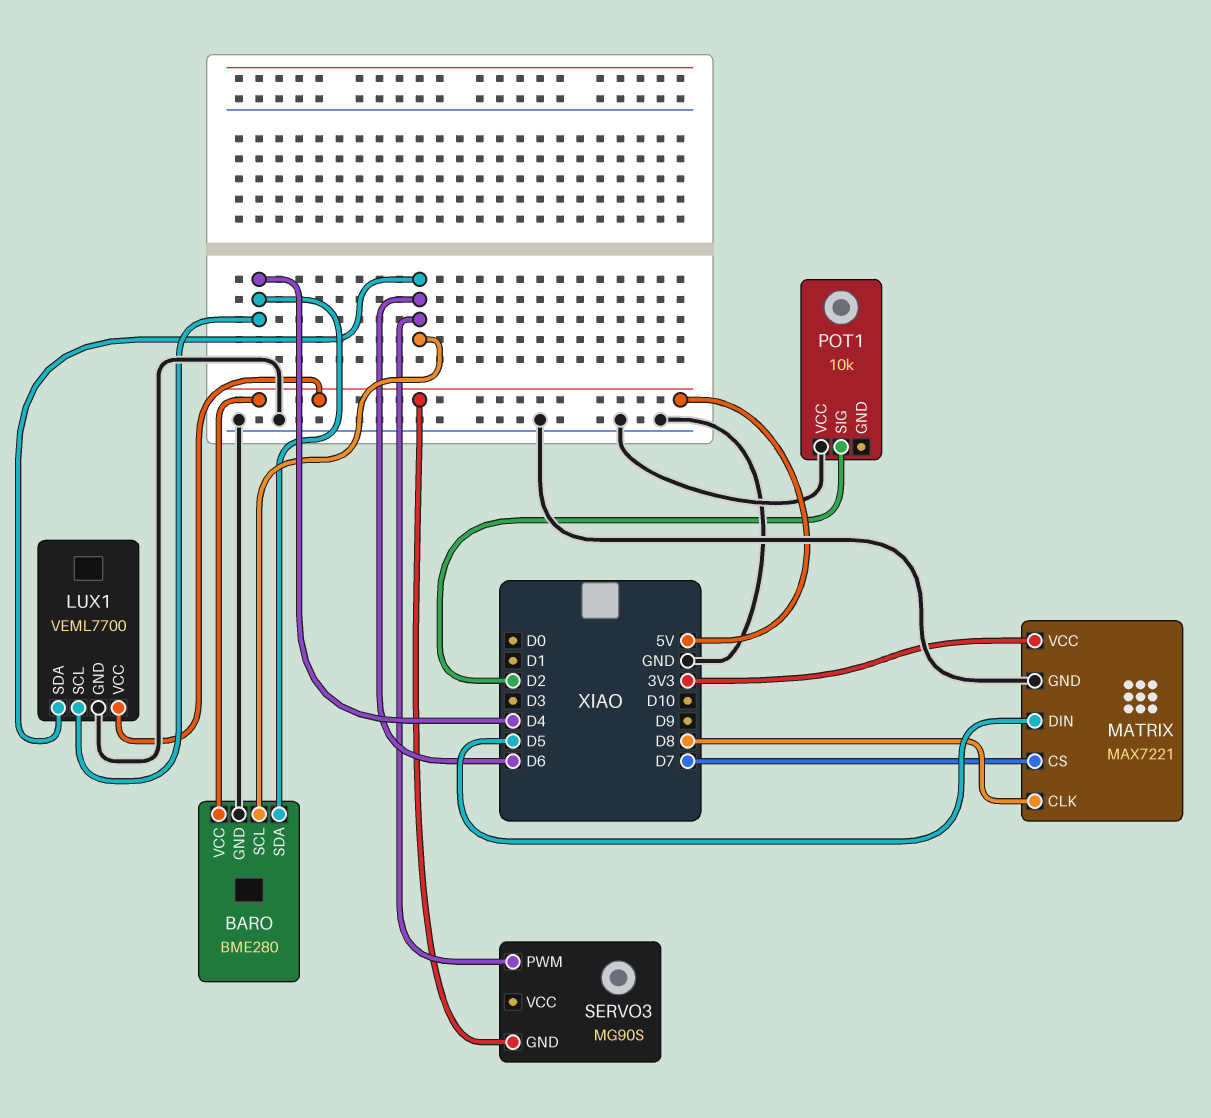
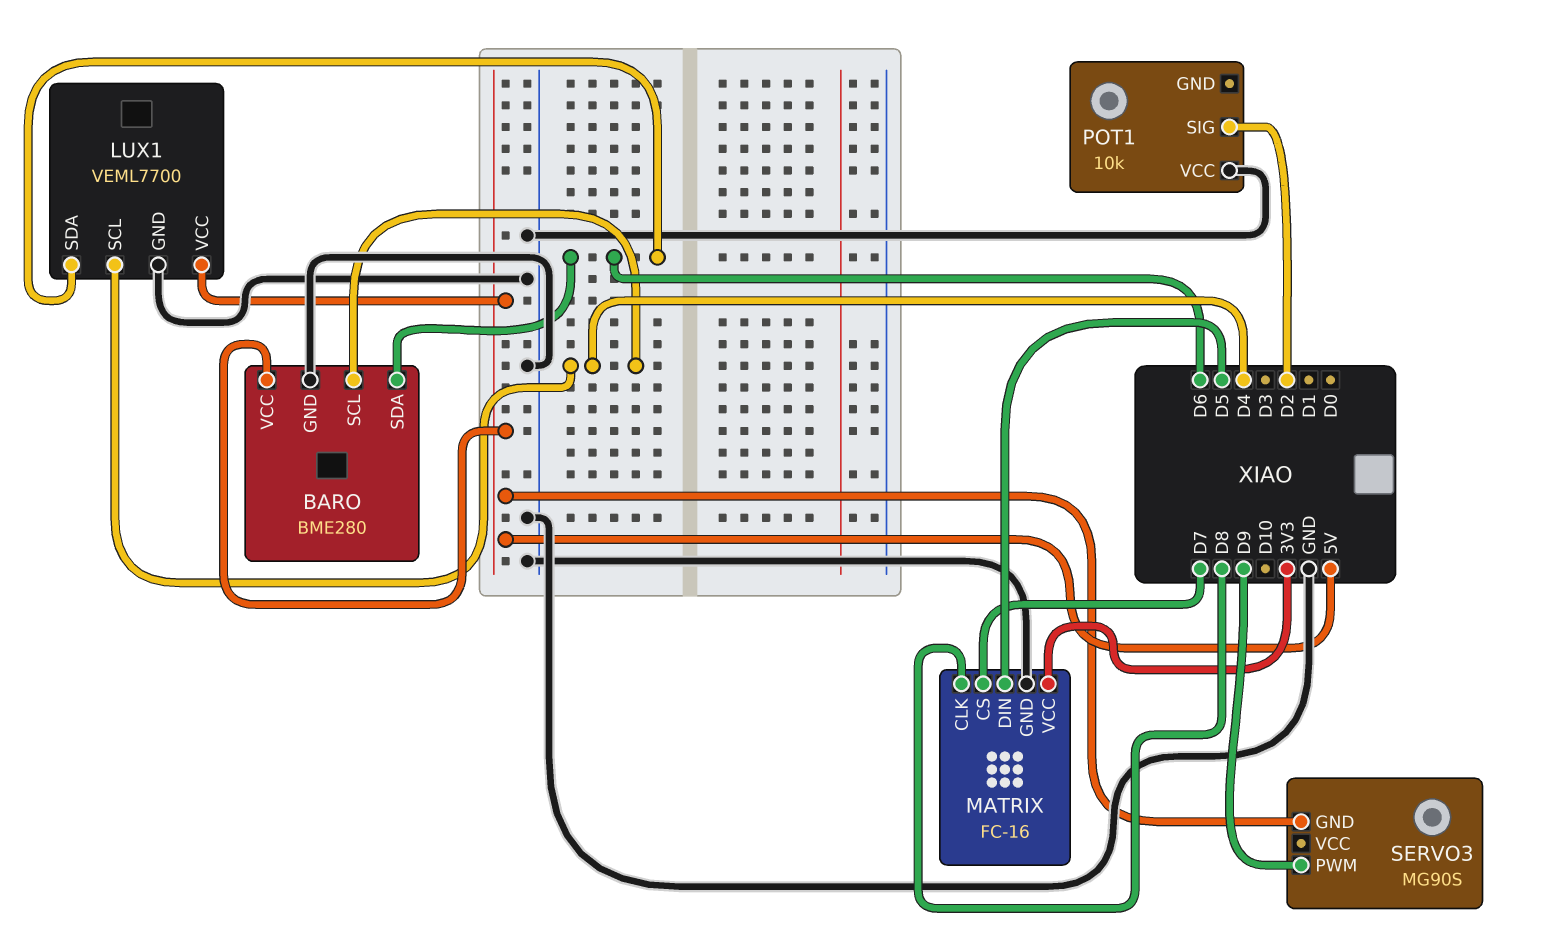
BARO pin SCL: D6 -> D4
BARO pin SDA: D4 -> D6
MATRIX: MAX7221 -> FC-16
SERVO3 pin PWM: D6 -> D9

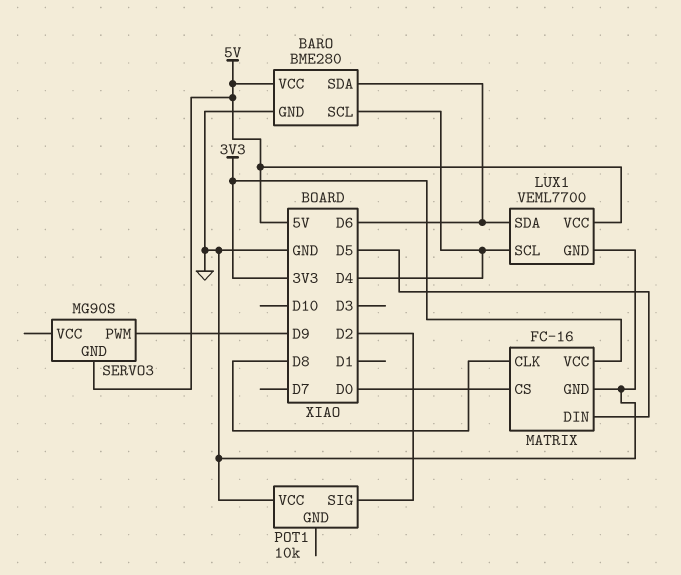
MATRIX pin CS: D7 -> D0

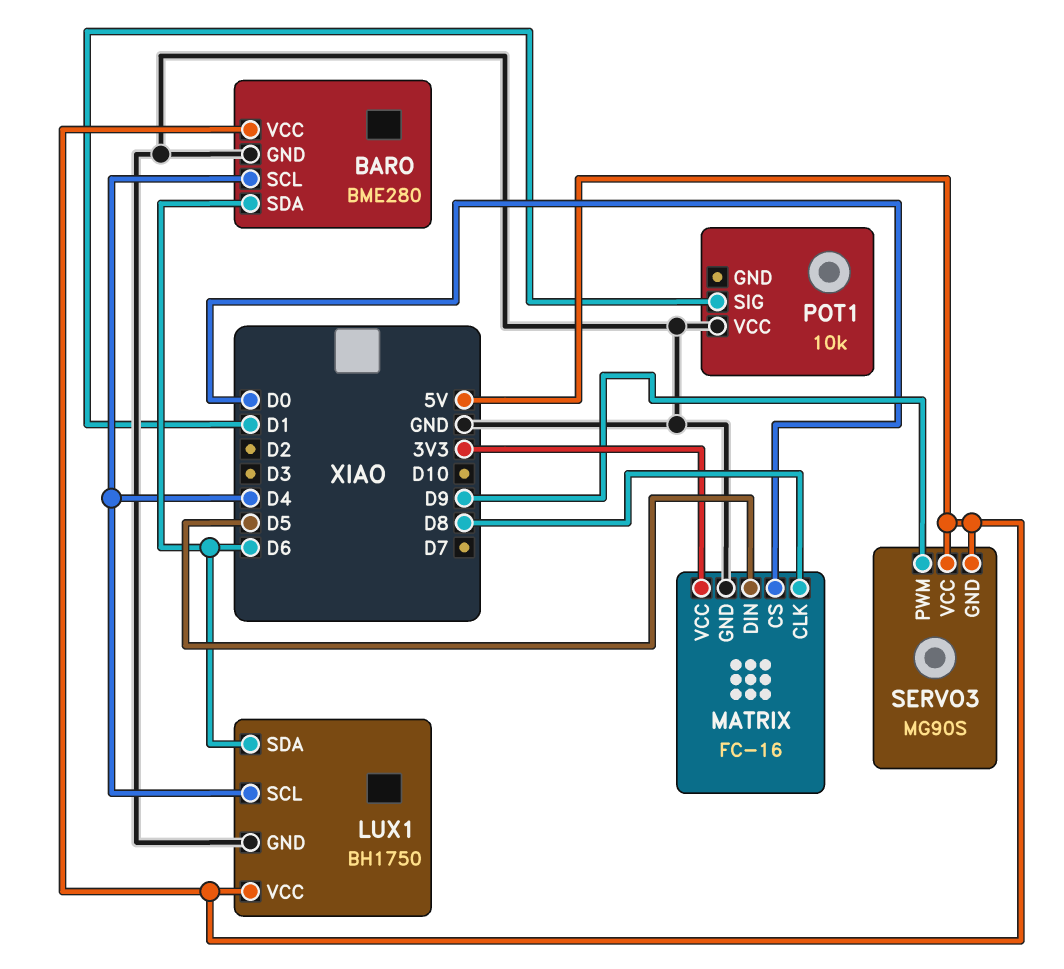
LUX1: VEML7700 -> BH1750
POT1 pin SIG: D2 -> D1
SERVO3 pin VCC: none -> 5V

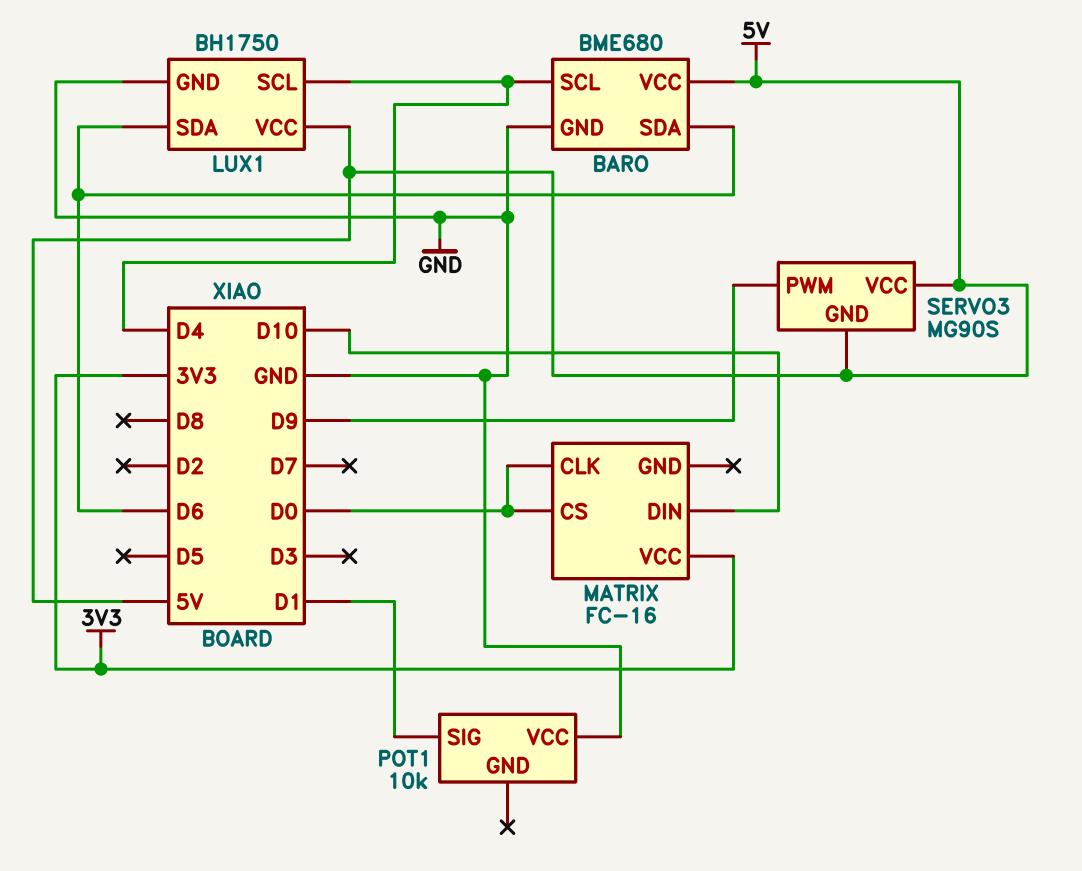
BARO: BME280 -> BME680
MATRIX pin CLK: D8 -> D0
MATRIX pin DIN: D5 -> D10
MATRIX pin GND: GND -> none

